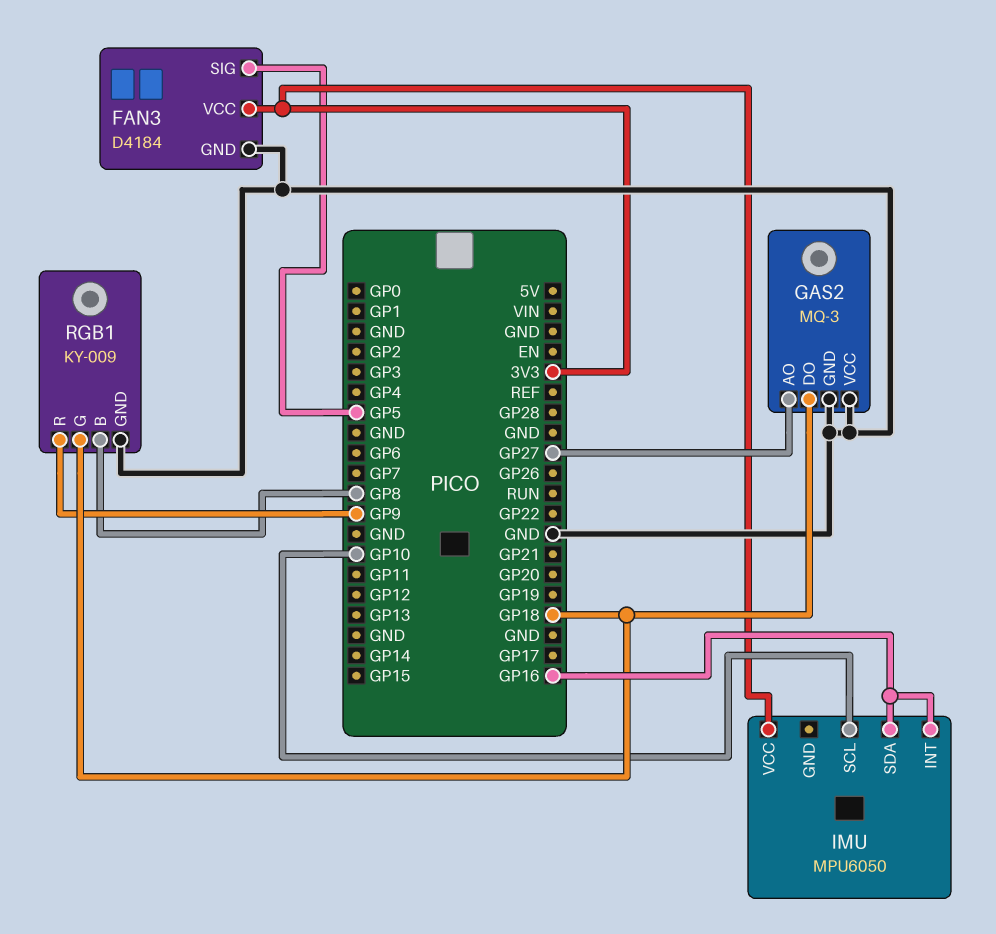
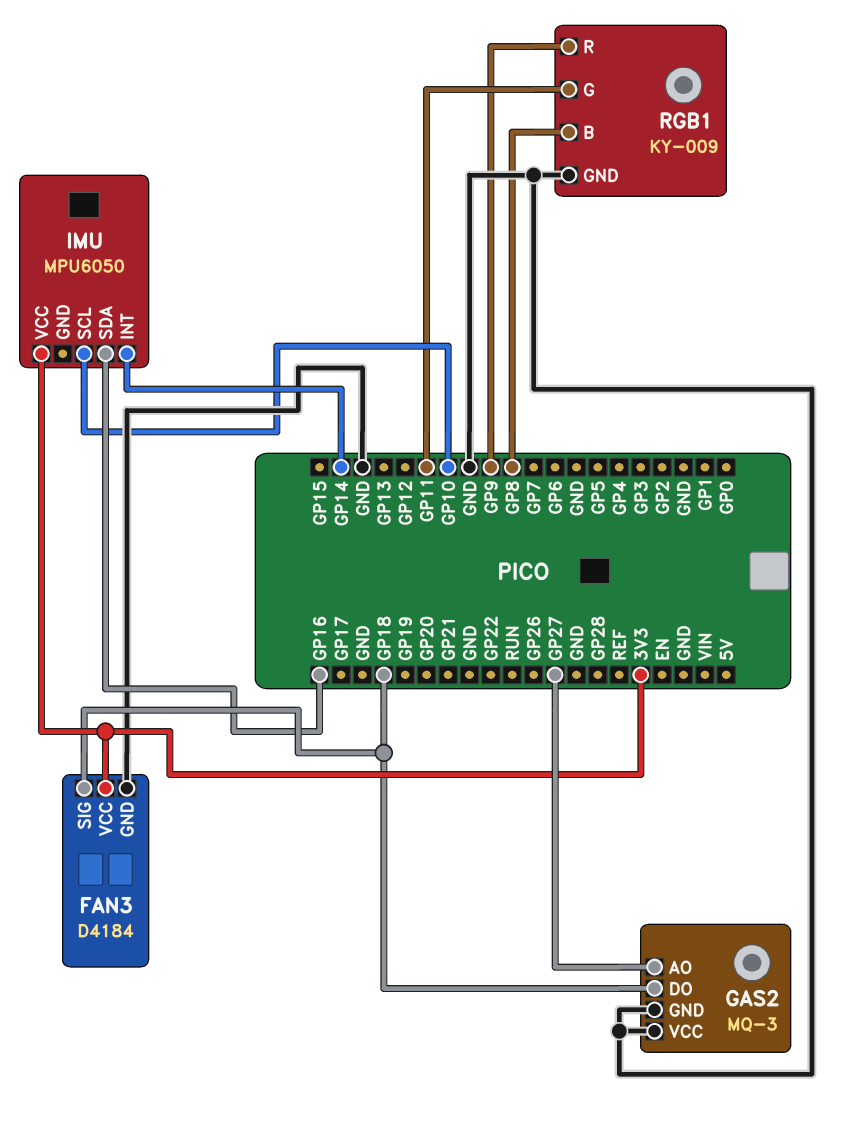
FAN3 pin SIG: GP5 -> GP18
IMU pin INT: GP16 -> GP14
RGB1 pin G: GP18 -> GP11

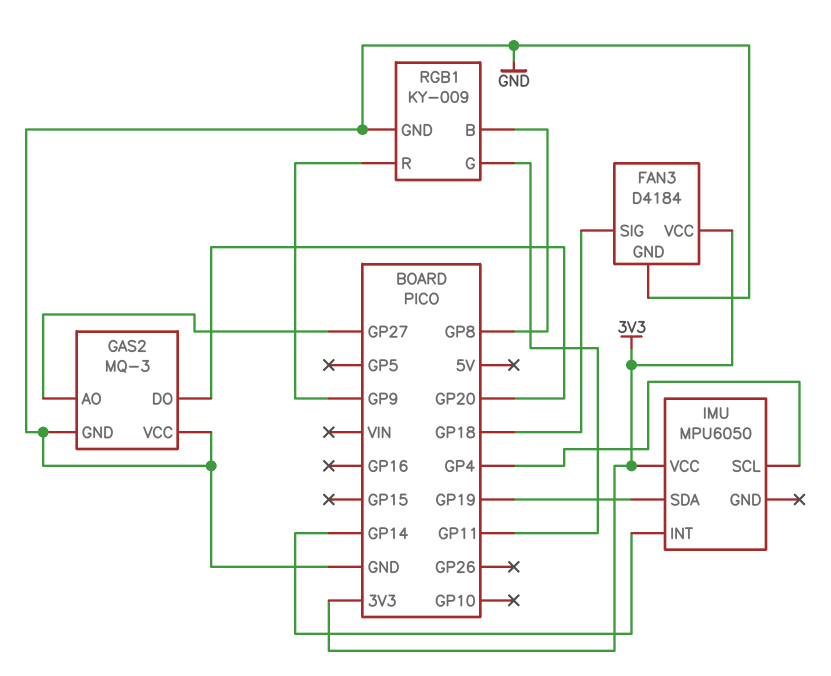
GAS2 pin DO: GP18 -> GP20
IMU pin SCL: GP10 -> GP4
IMU pin SDA: GP16 -> GP19

